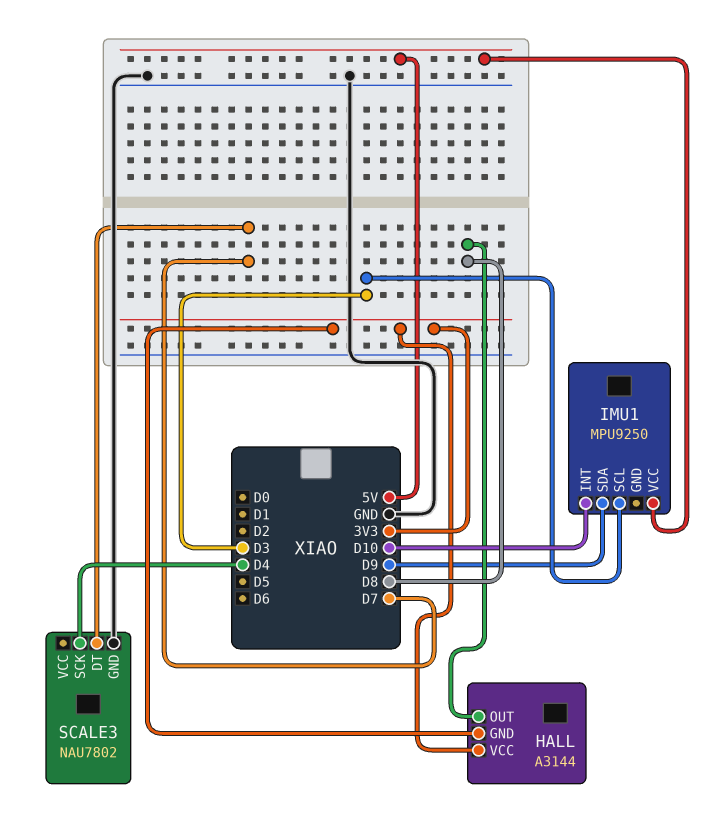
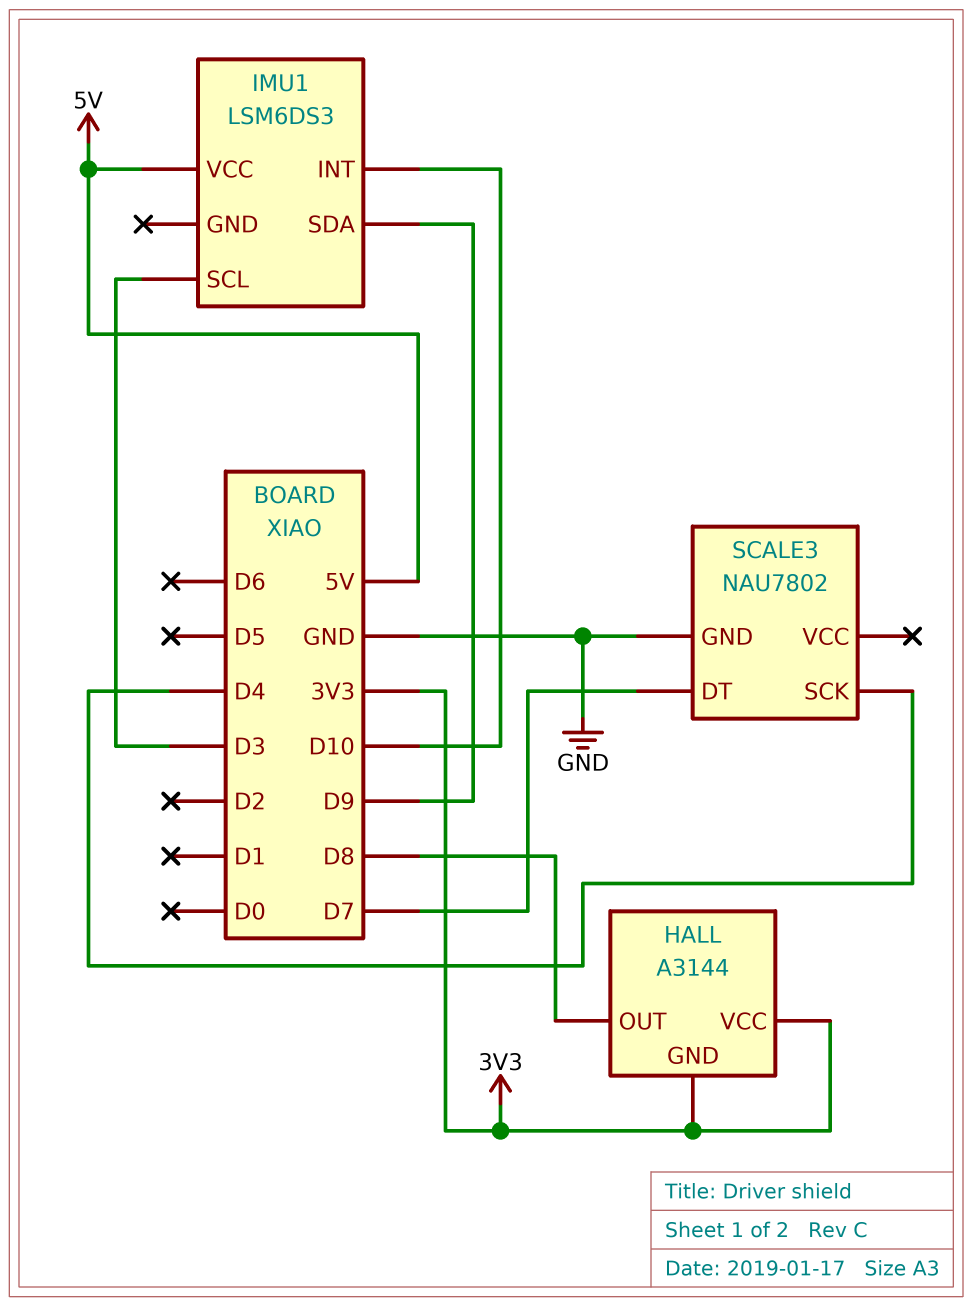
IMU1: MPU9250 -> LSM6DS3

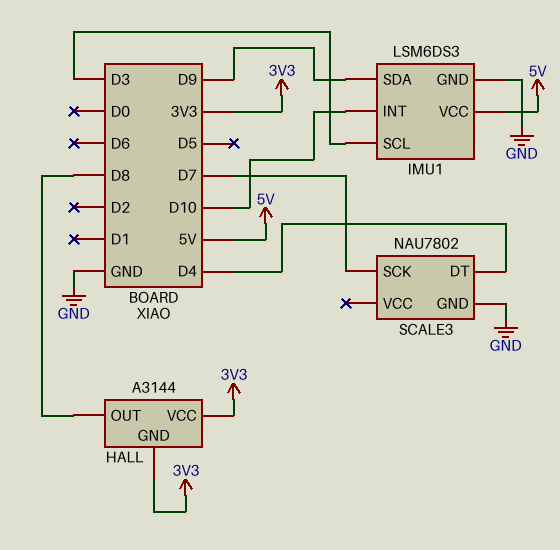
IMU1 pin GND: none -> GND
SCALE3 pin DT: D7 -> D4
SCALE3 pin SCK: D4 -> D7

